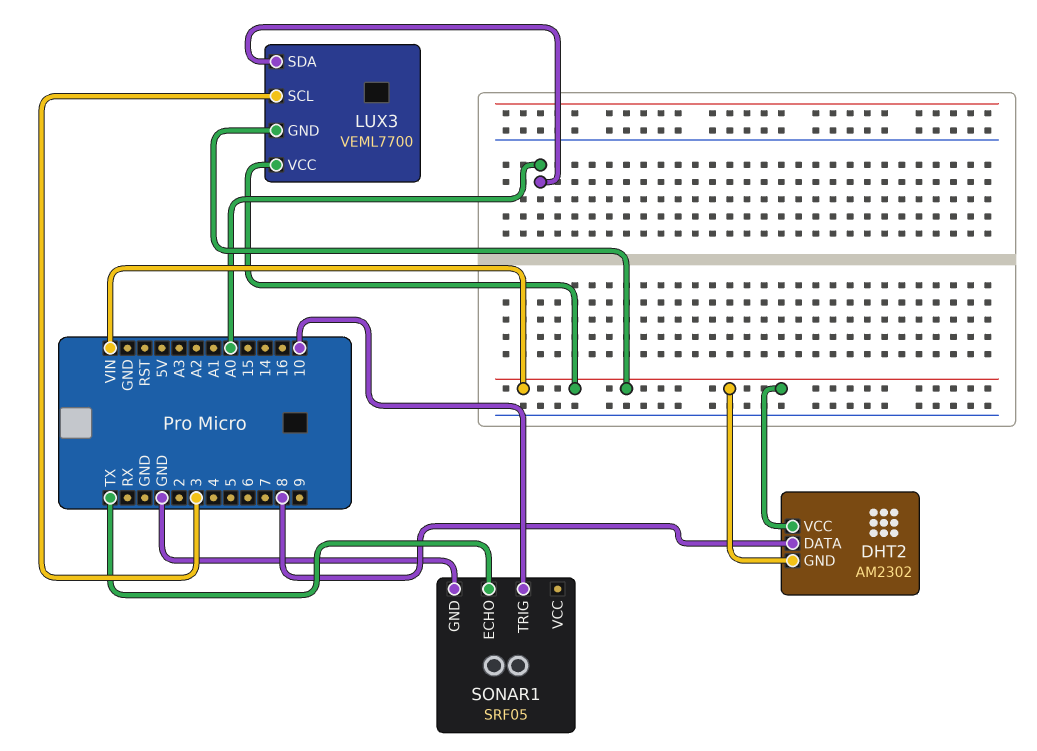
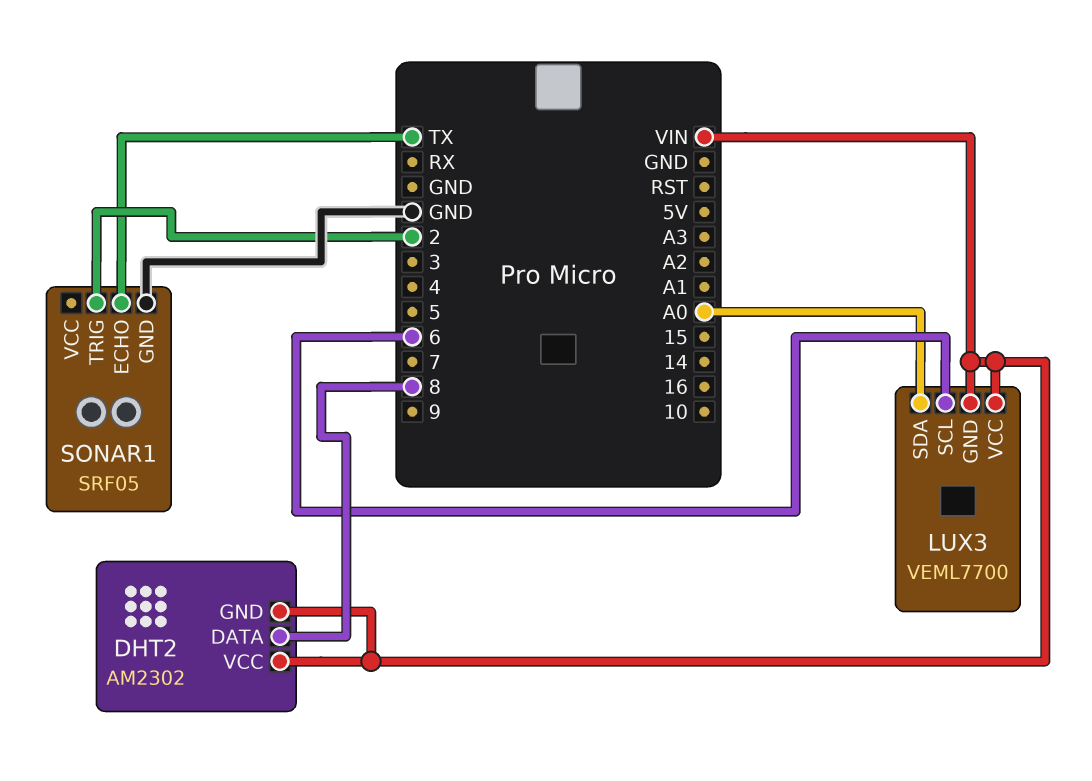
LUX3 pin SCL: 3 -> 6
SONAR1 pin TRIG: 10 -> 2

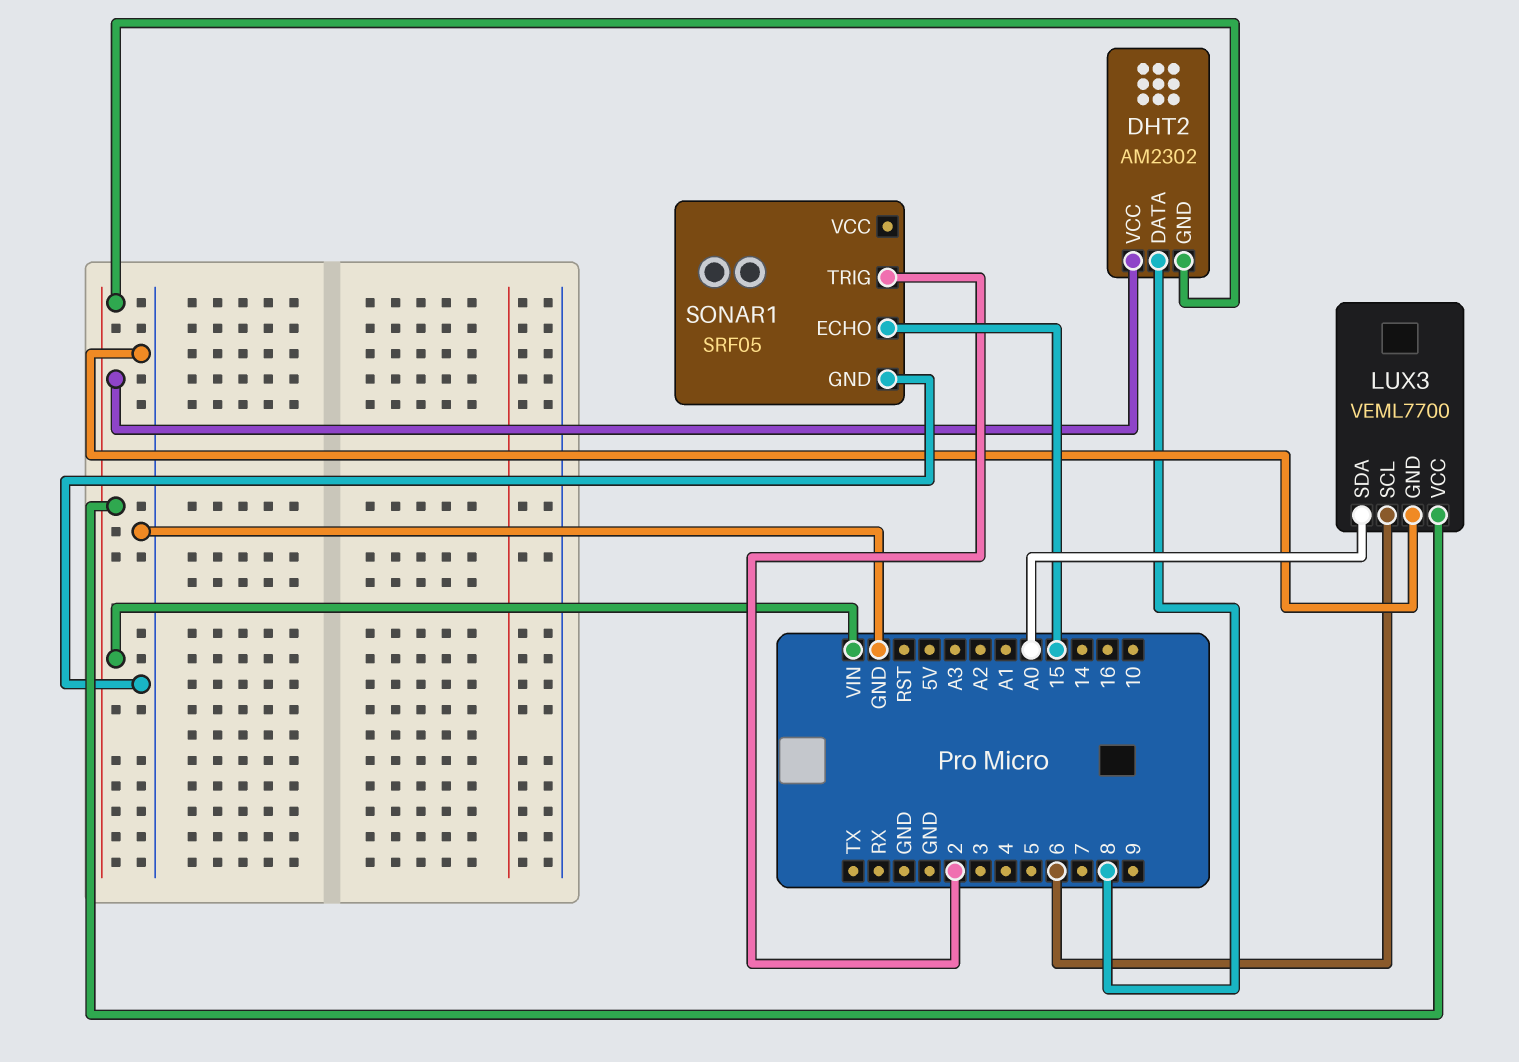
LUX3 pin GND: VIN -> GND
SONAR1 pin ECHO: TX -> 15

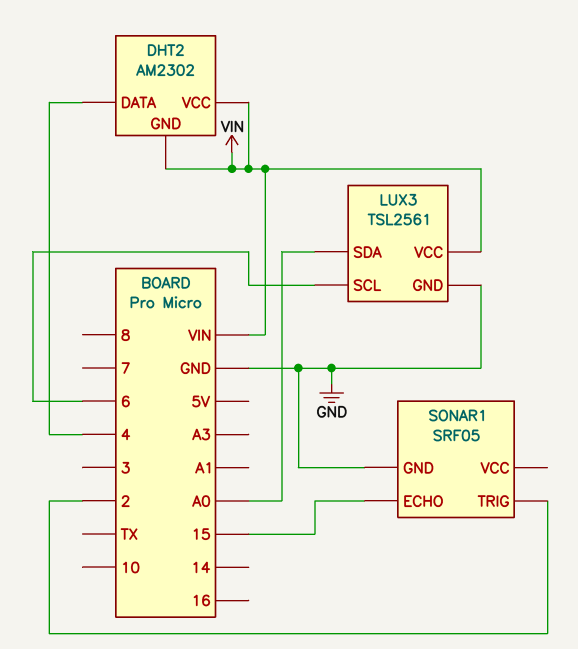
DHT2 pin DATA: 8 -> 4
LUX3: VEML7700 -> TSL2561

